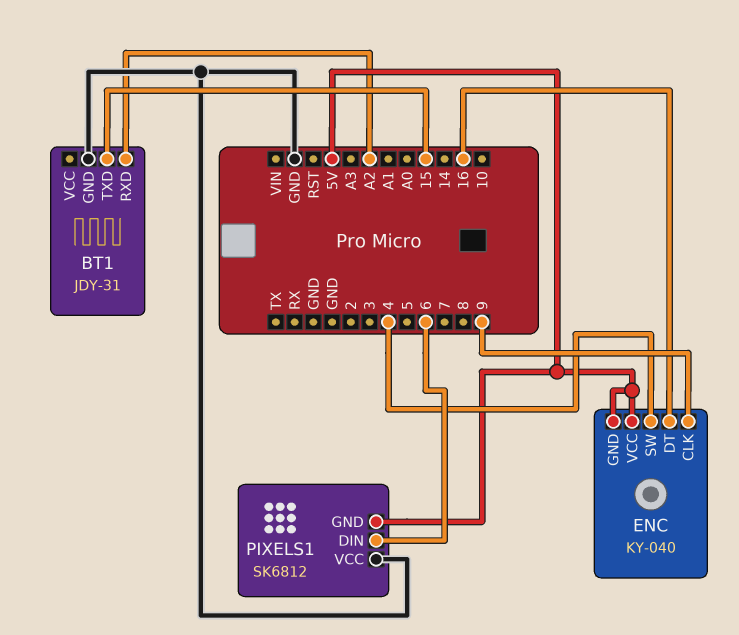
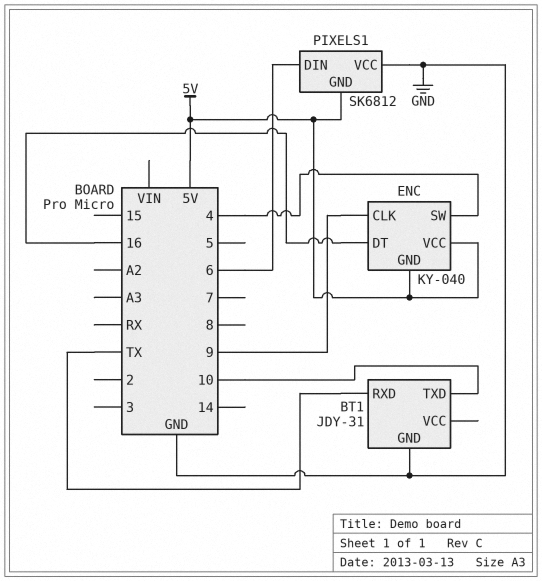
BT1 pin RXD: A2 -> TX
BT1 pin TXD: 15 -> 10

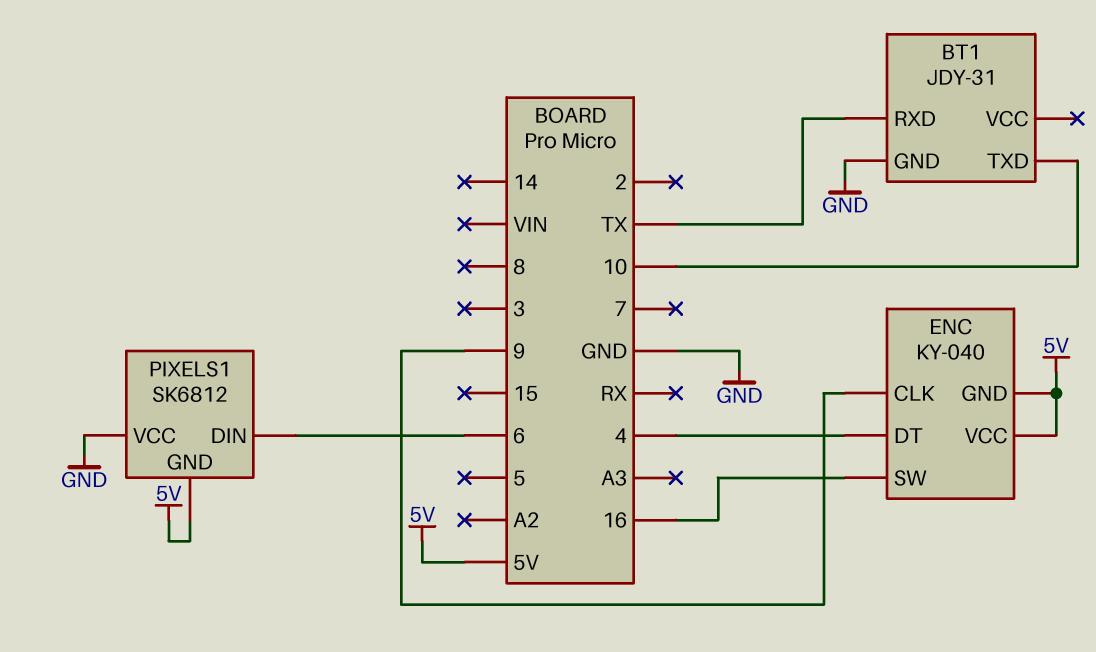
ENC pin DT: 16 -> 4
ENC pin SW: 4 -> 16

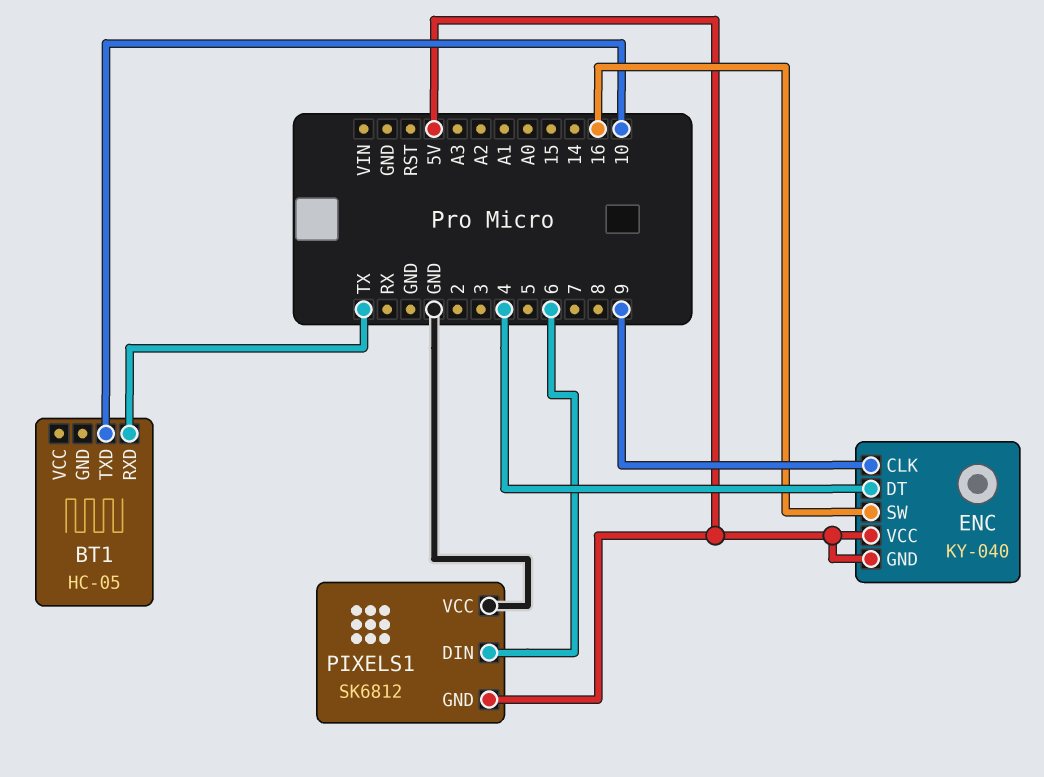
BT1: JDY-31 -> HC-05
BT1 pin GND: GND -> none

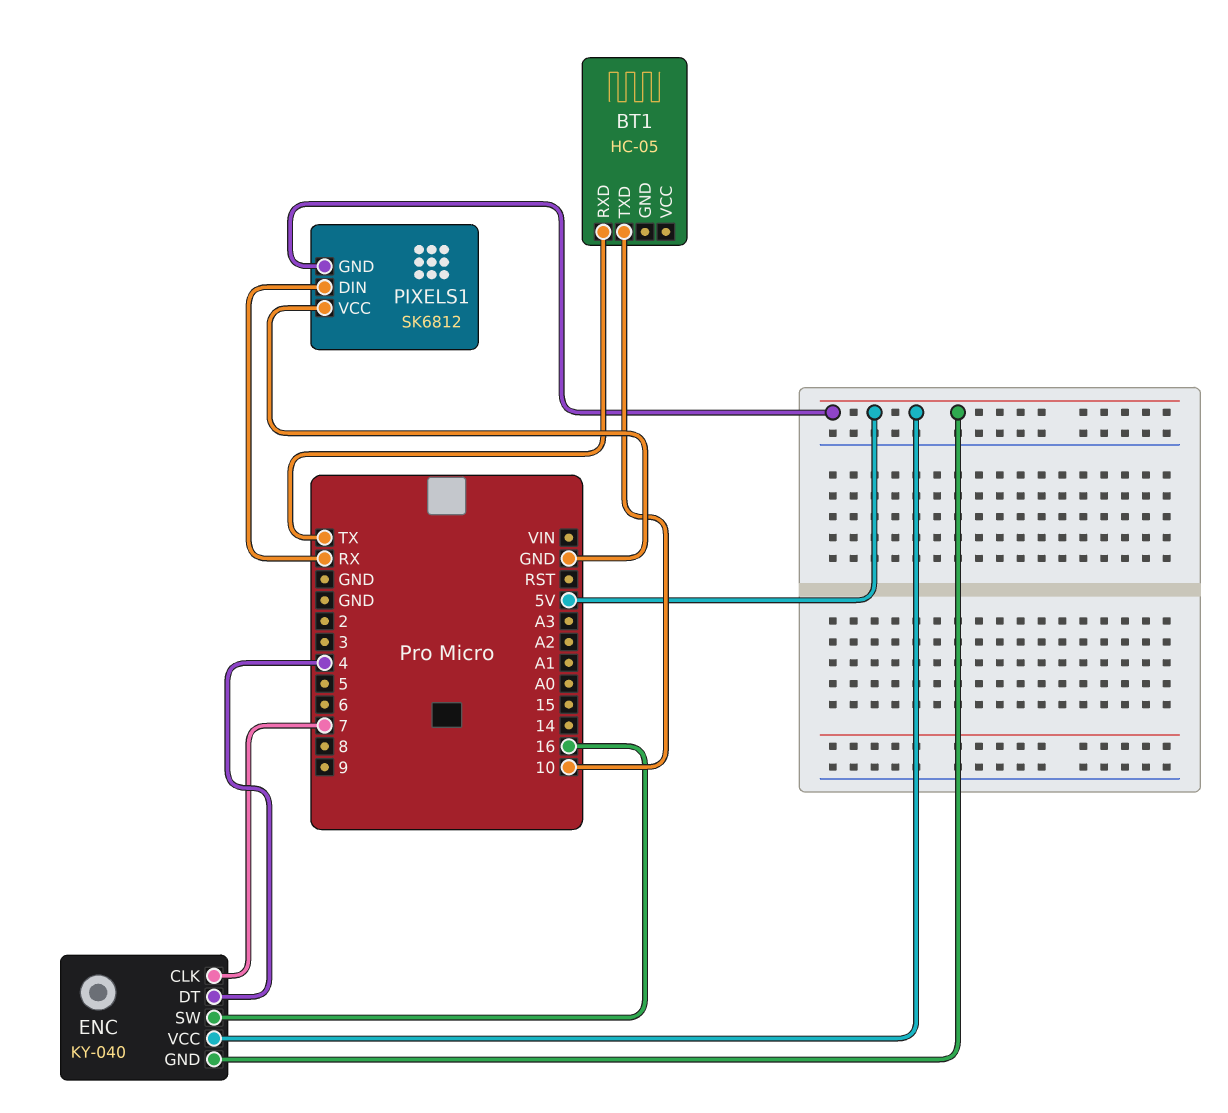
ENC pin CLK: 9 -> 7
PIXELS1 pin DIN: 6 -> RX

